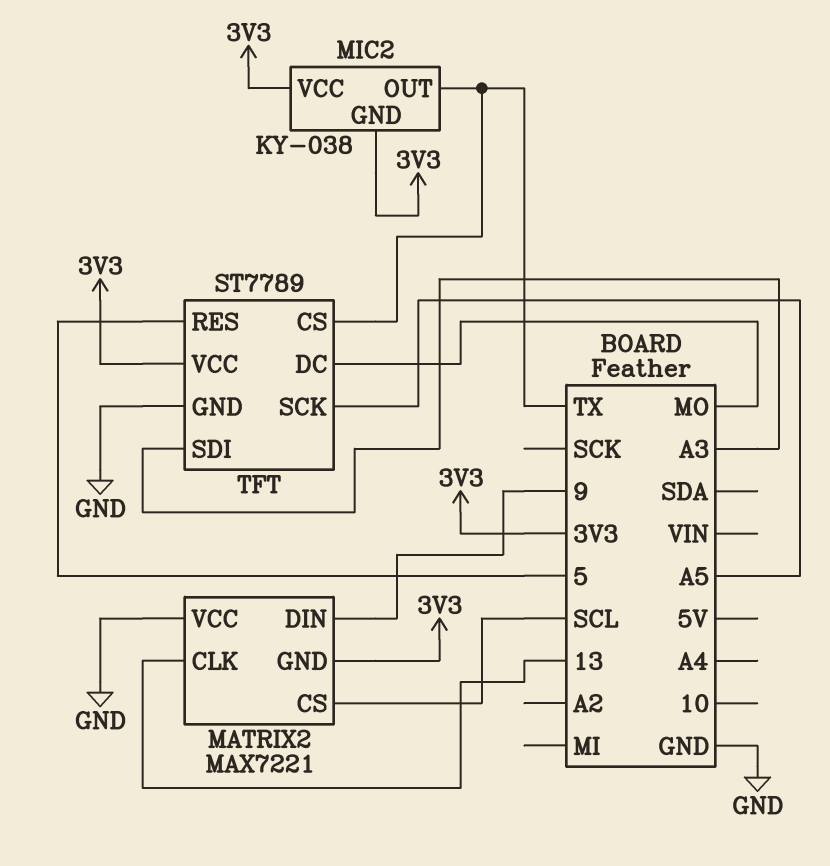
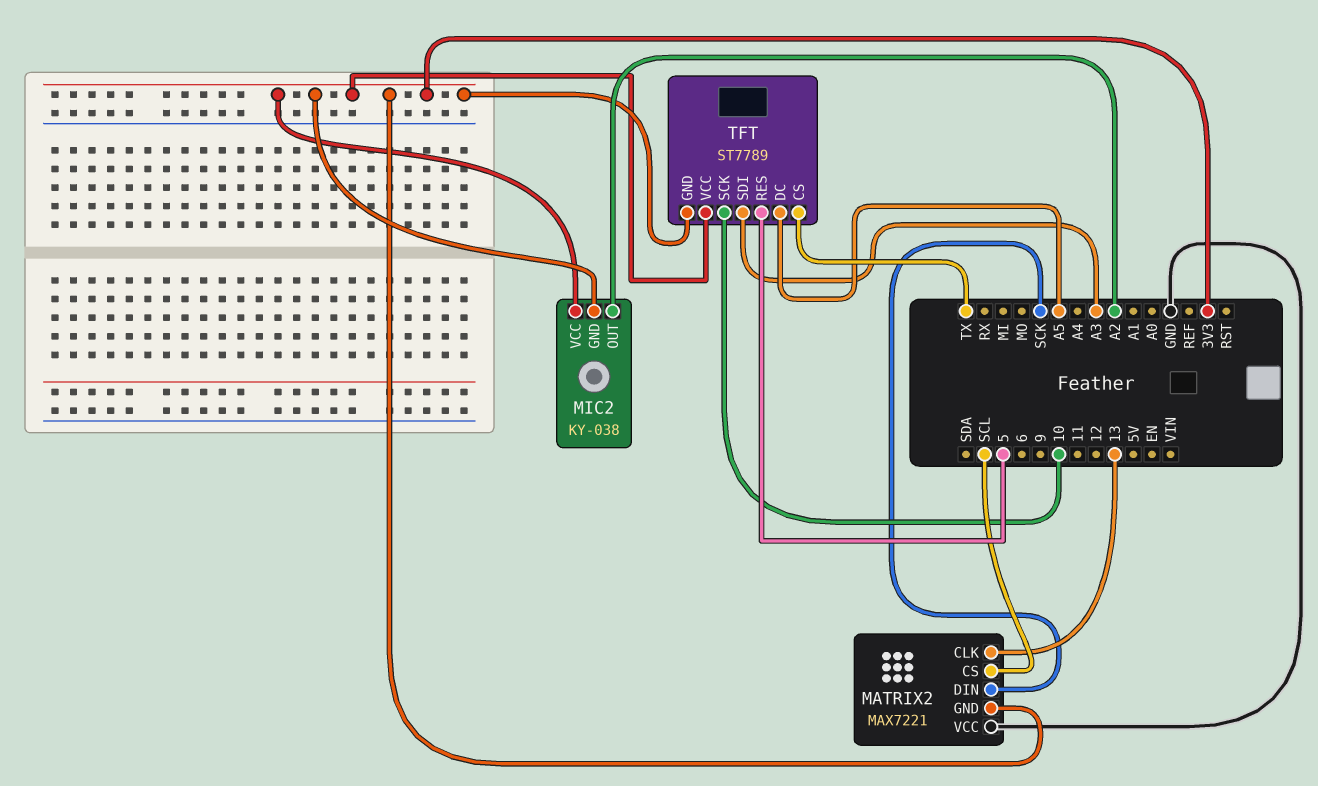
MATRIX2 pin DIN: 9 -> SCK
MIC2 pin OUT: TX -> A2
TFT pin DC: MO -> A5
TFT pin GND: GND -> 3V3
TFT pin SCK: A5 -> 10

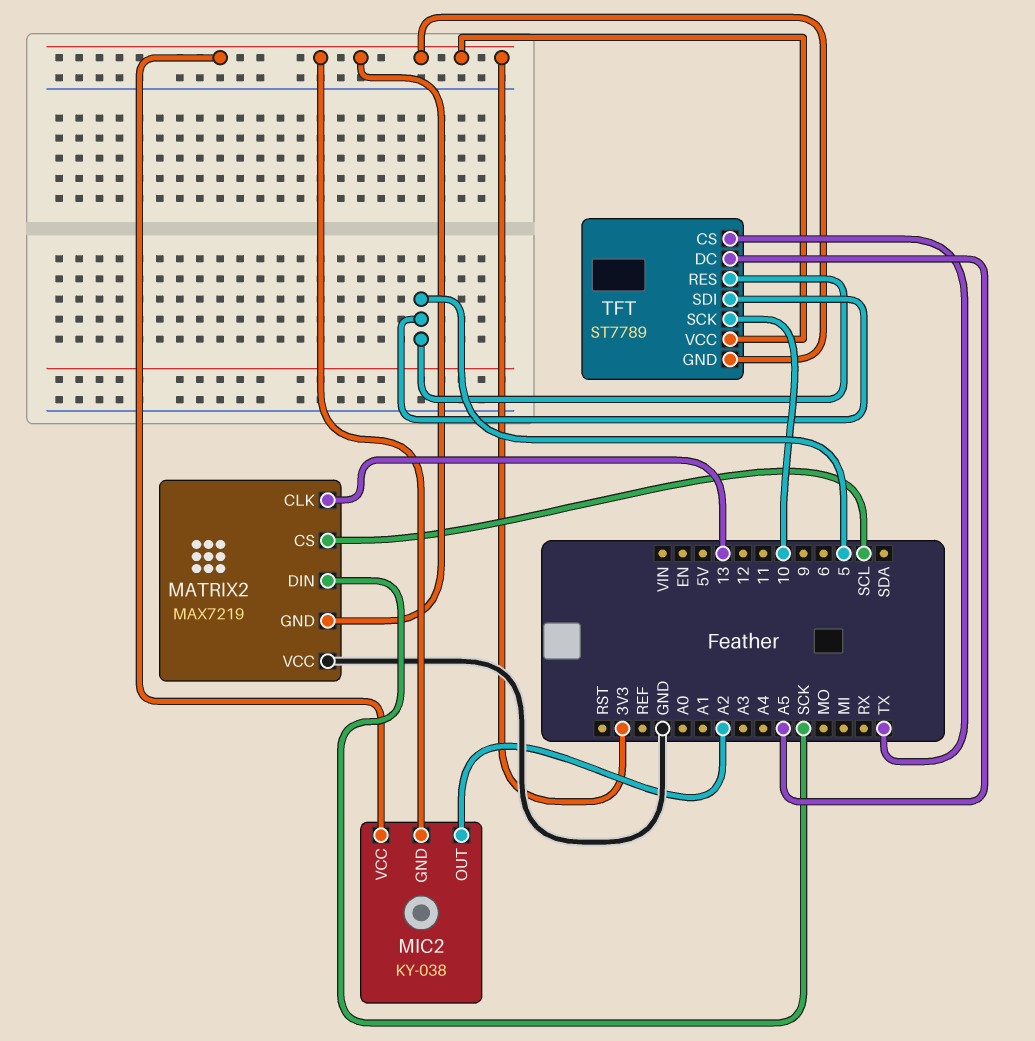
MATRIX2: MAX7221 -> MAX7219
TFT pin SDI: A3 -> 5

